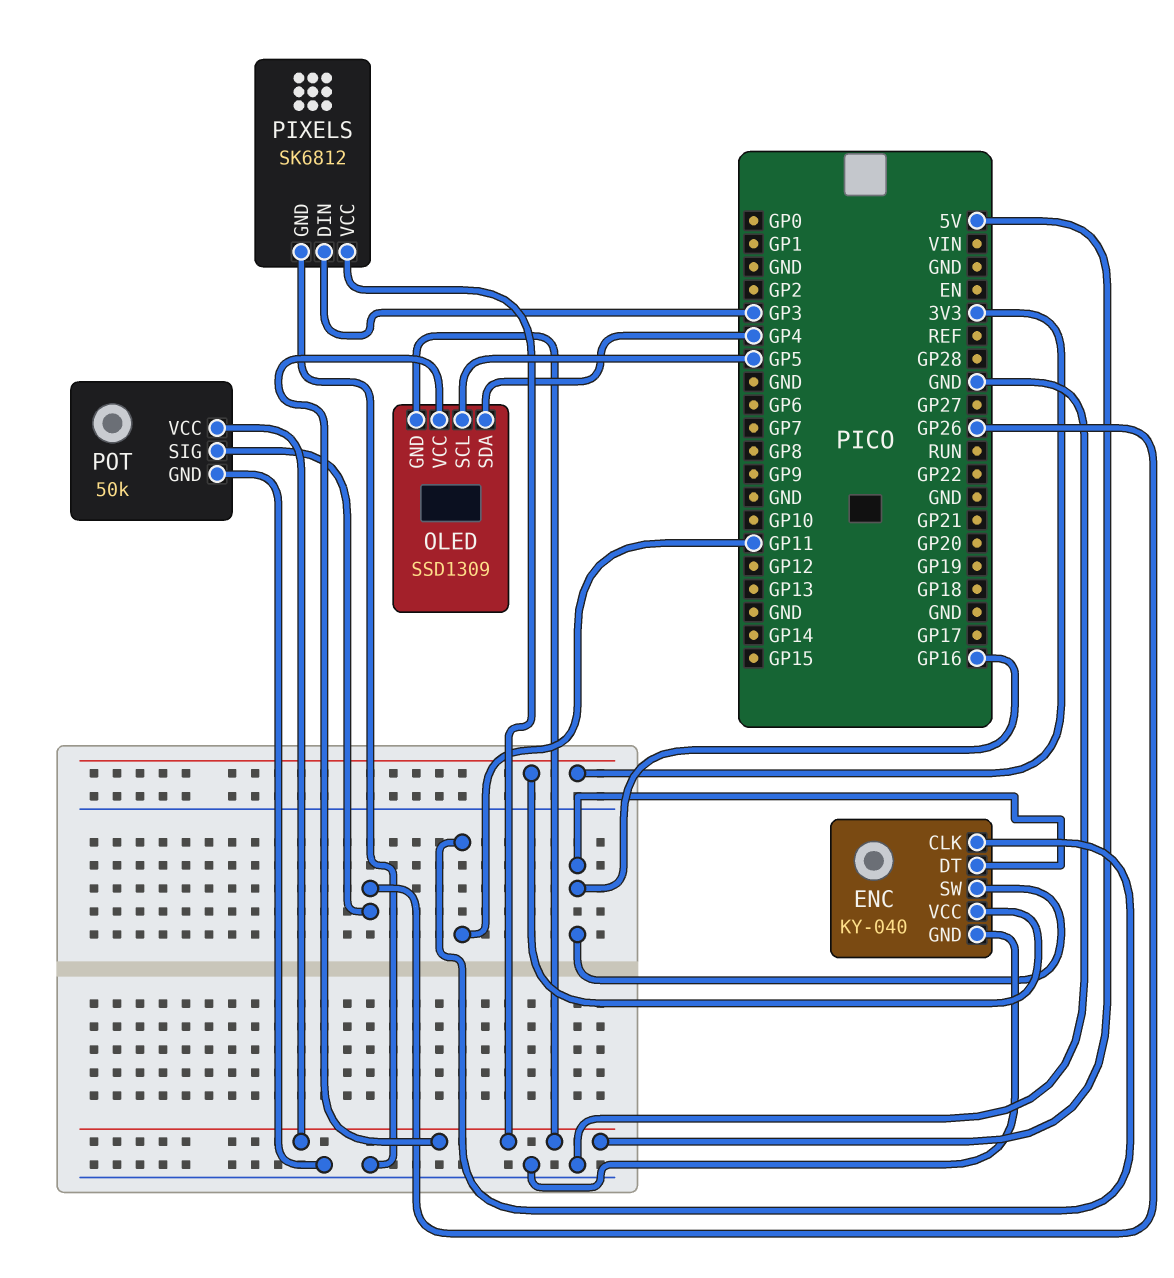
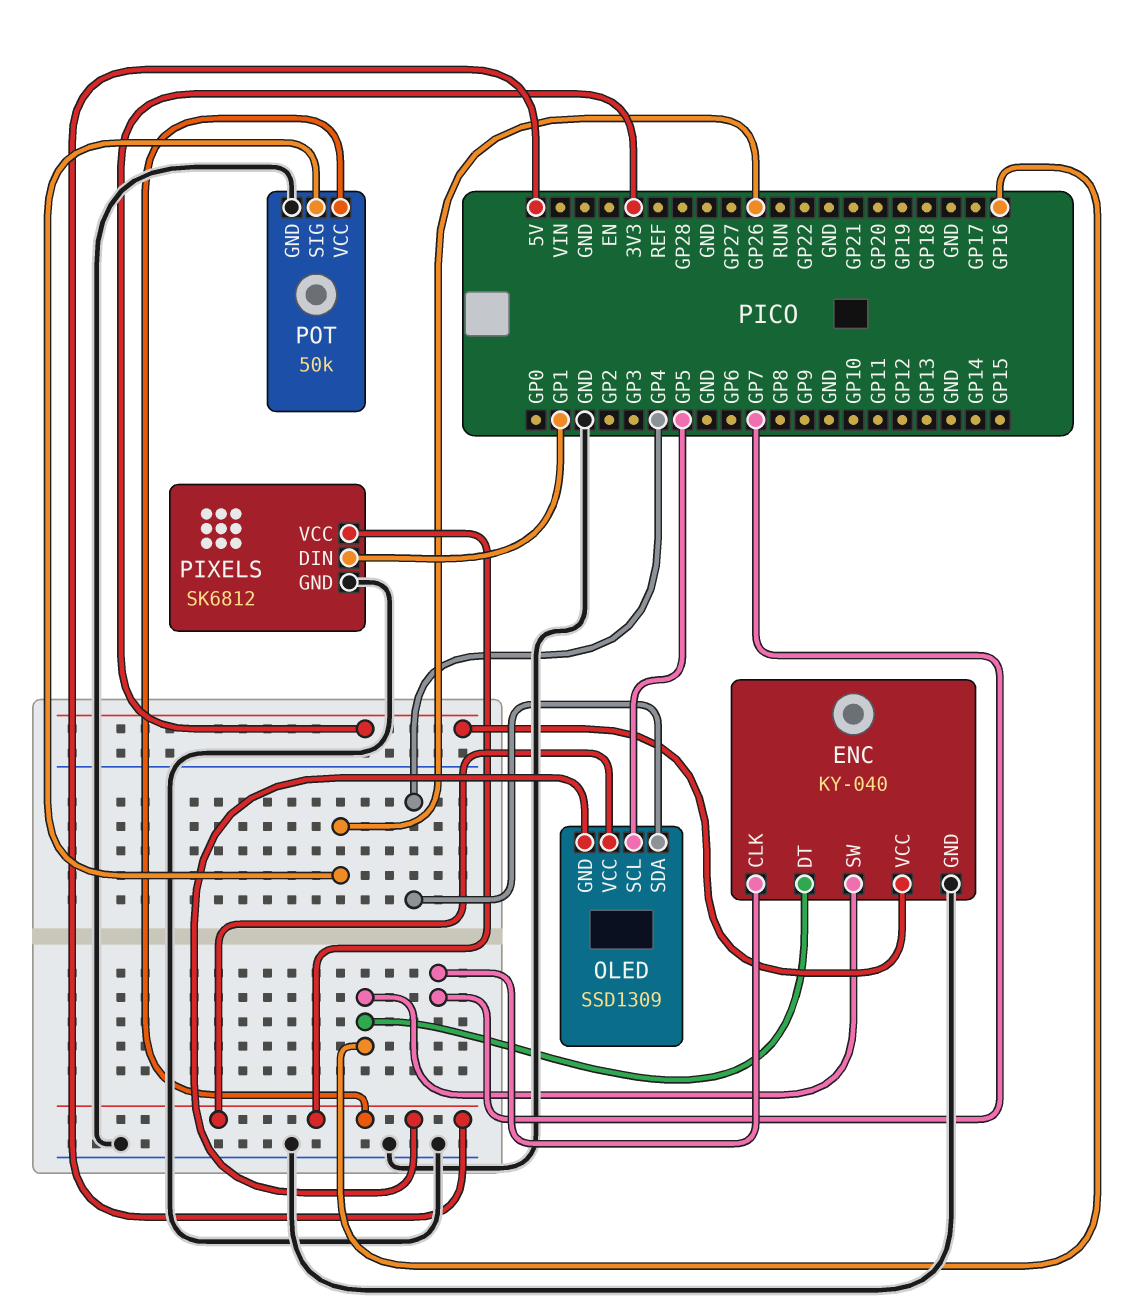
ENC pin CLK: GP11 -> GP7
PIXELS pin DIN: GP3 -> GP1

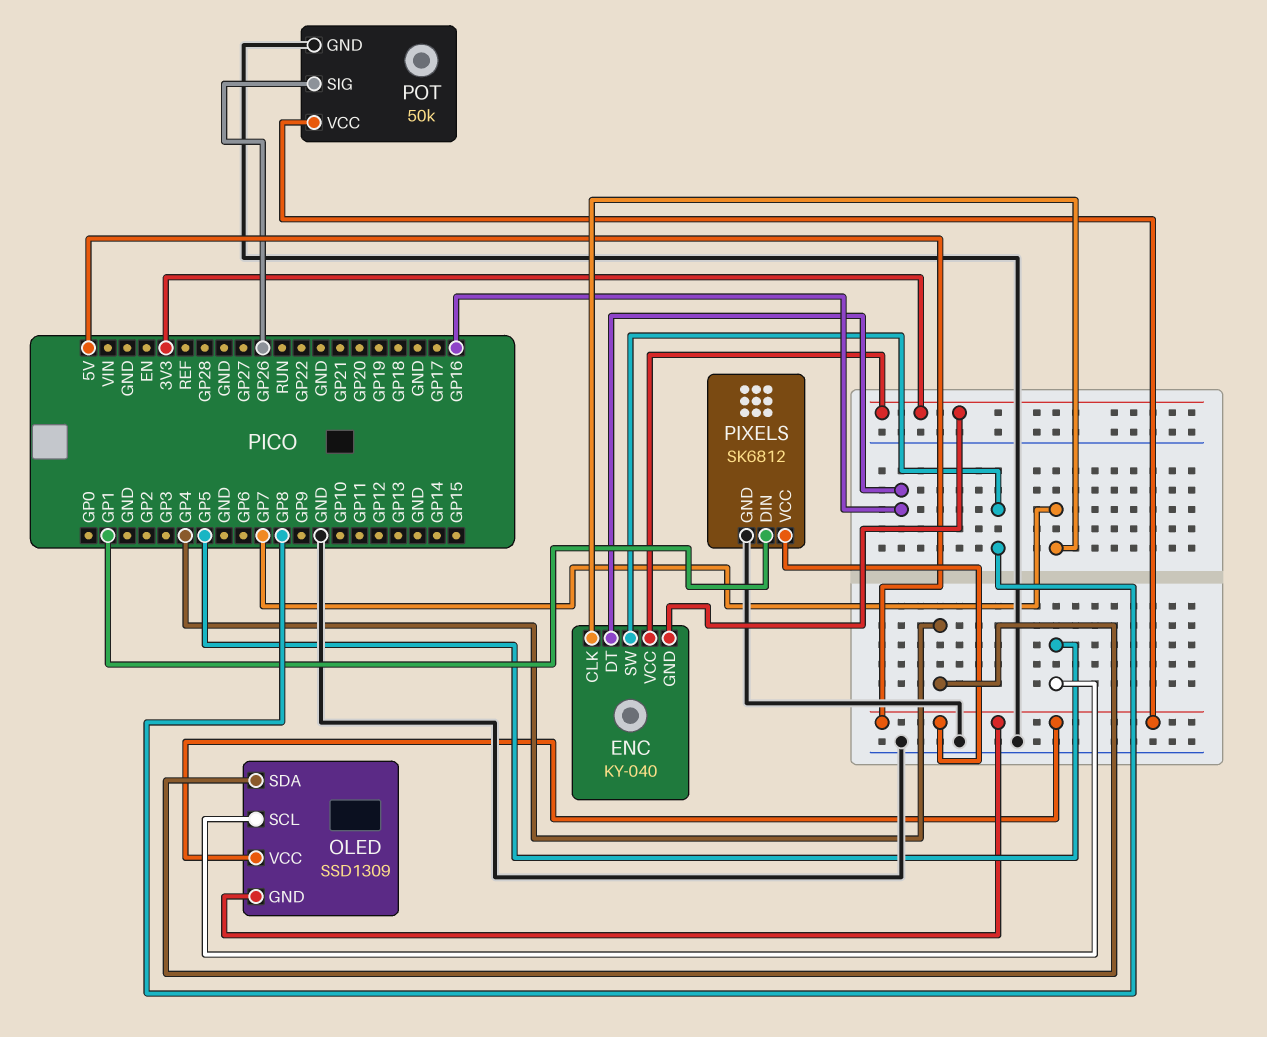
ENC pin GND: GND -> 3V3
ENC pin SW: GP16 -> GP8

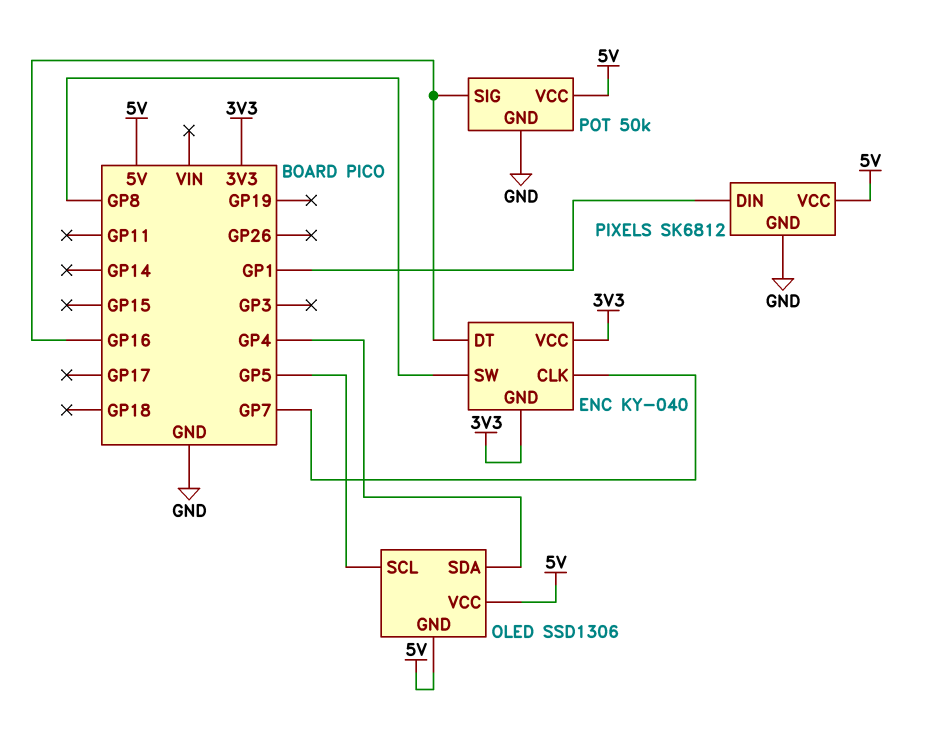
OLED: SSD1309 -> SSD1306
POT pin SIG: GP26 -> GP16

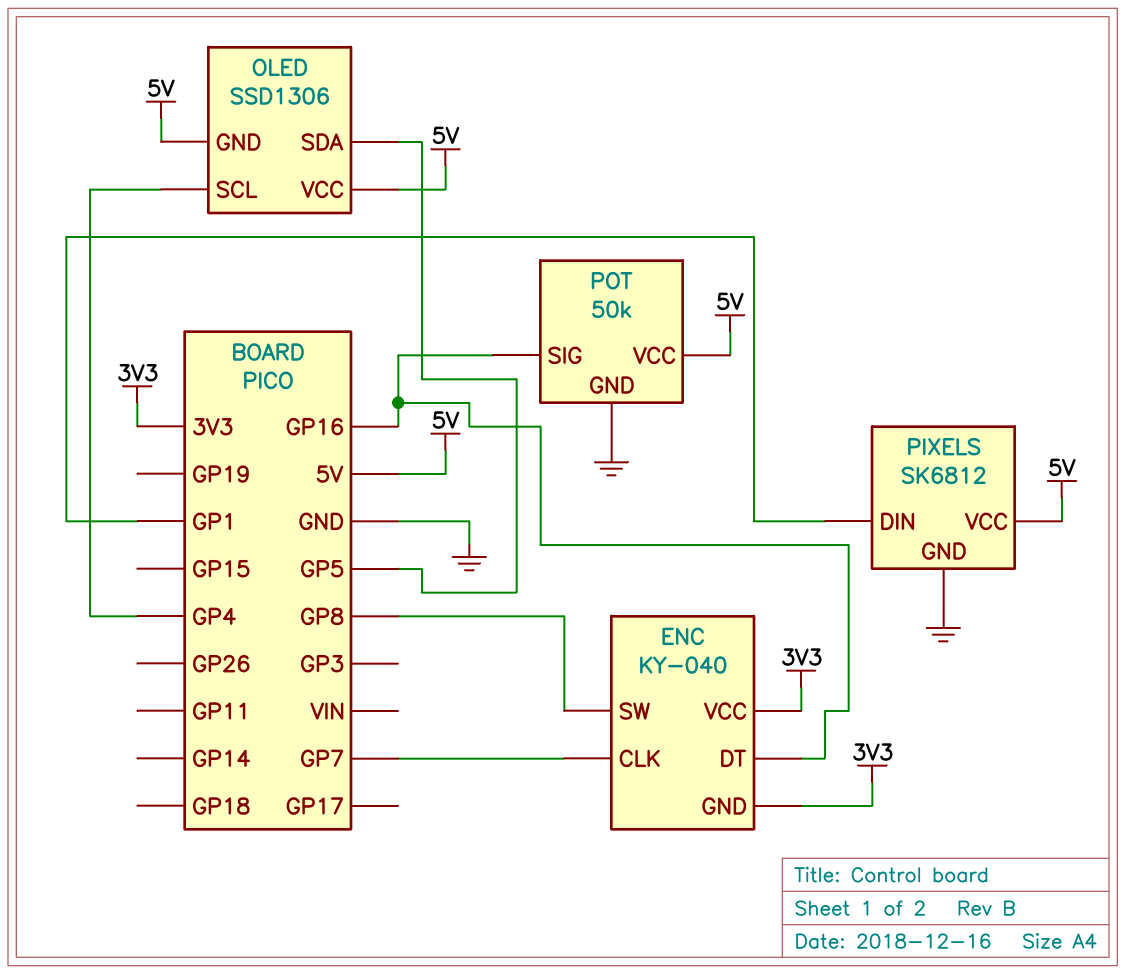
OLED pin SCL: GP5 -> GP4
OLED pin SDA: GP4 -> GP5

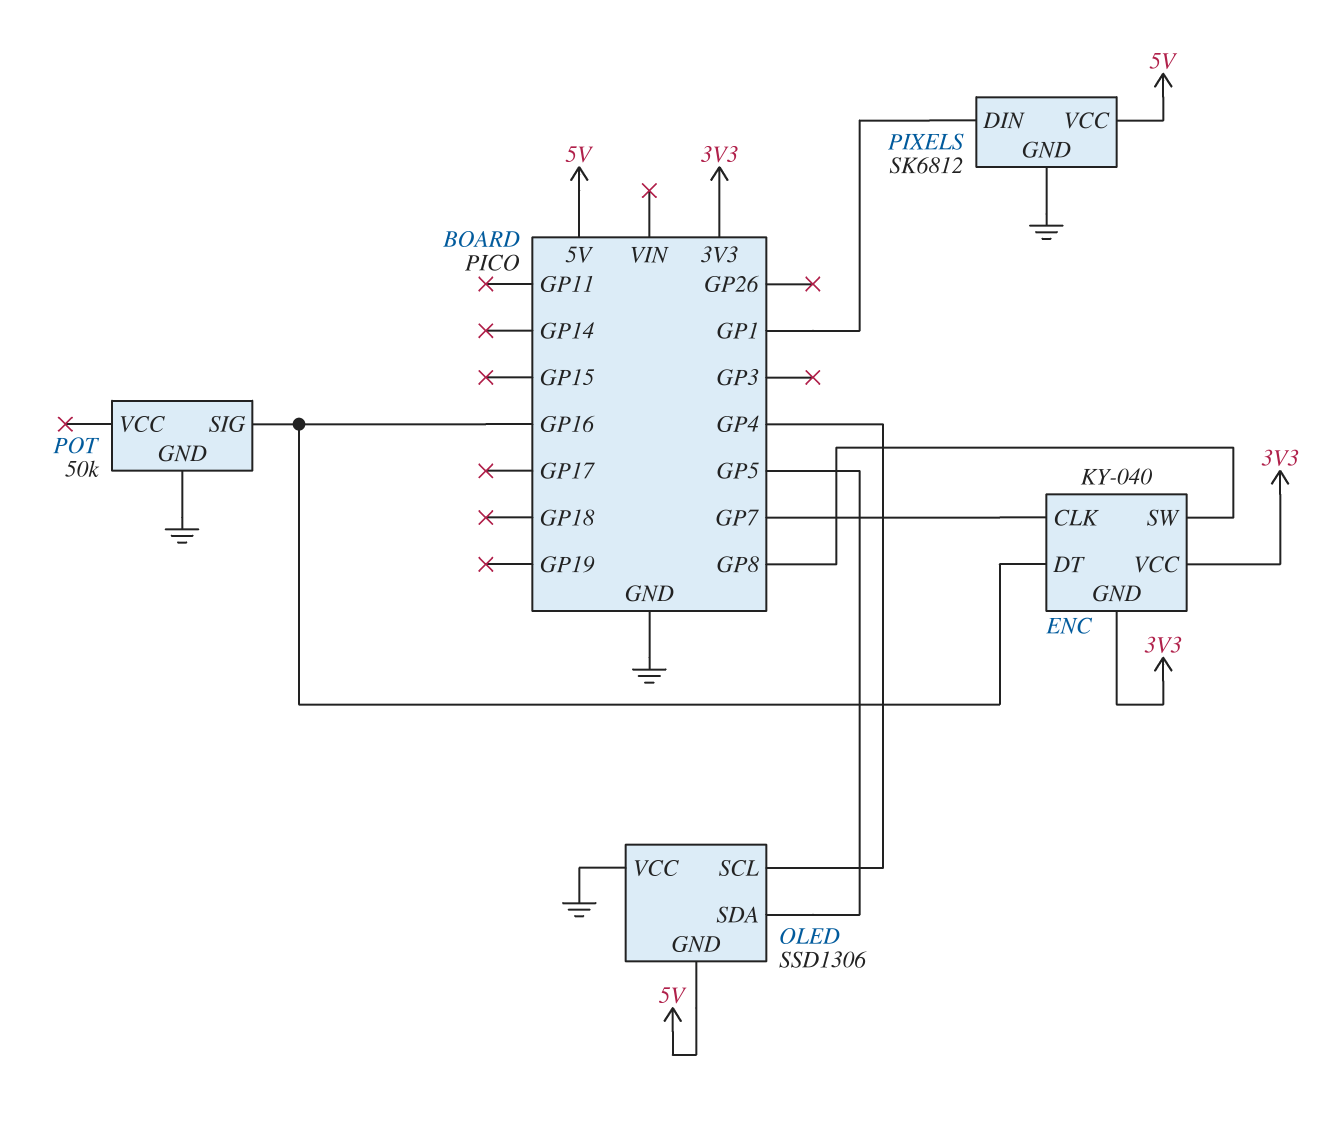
OLED pin VCC: 5V -> GND
POT pin VCC: 5V -> none

